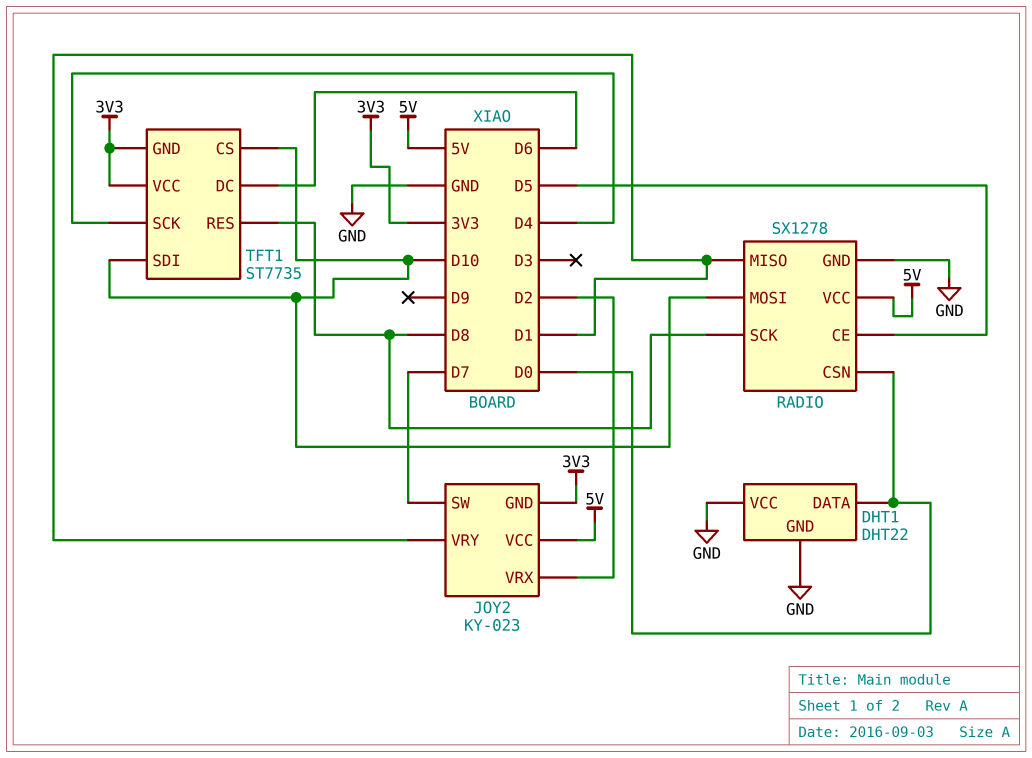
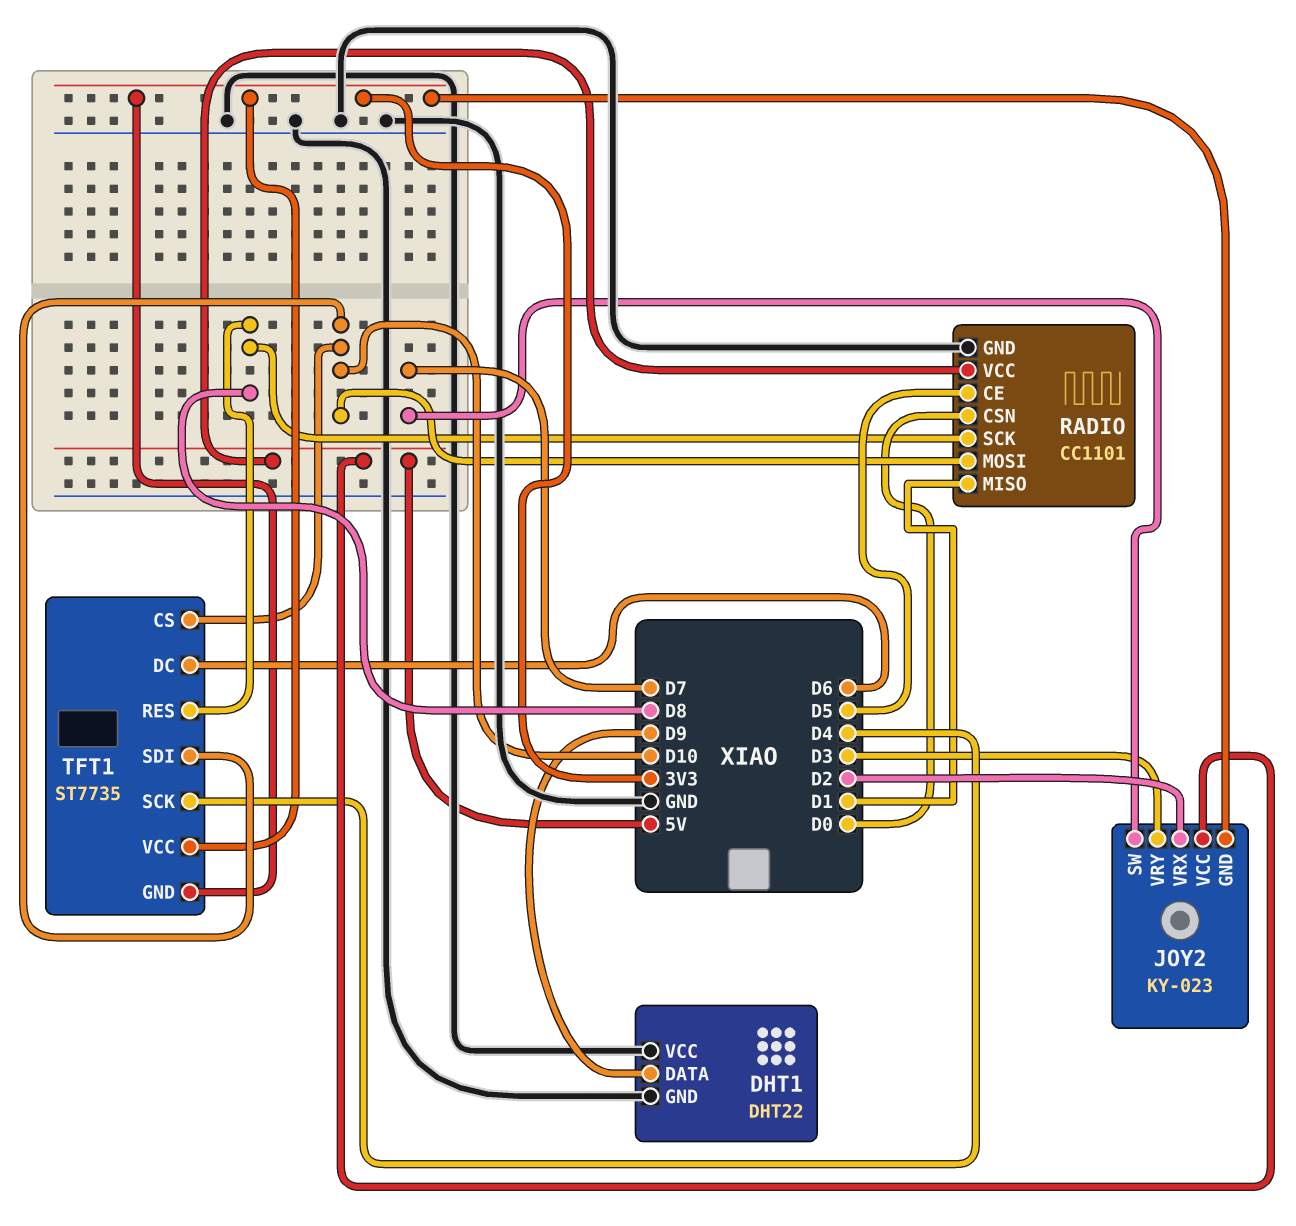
DHT1 pin DATA: D0 -> D9
JOY2 pin VRY: D1 -> D3
RADIO: SX1278 -> CC1101

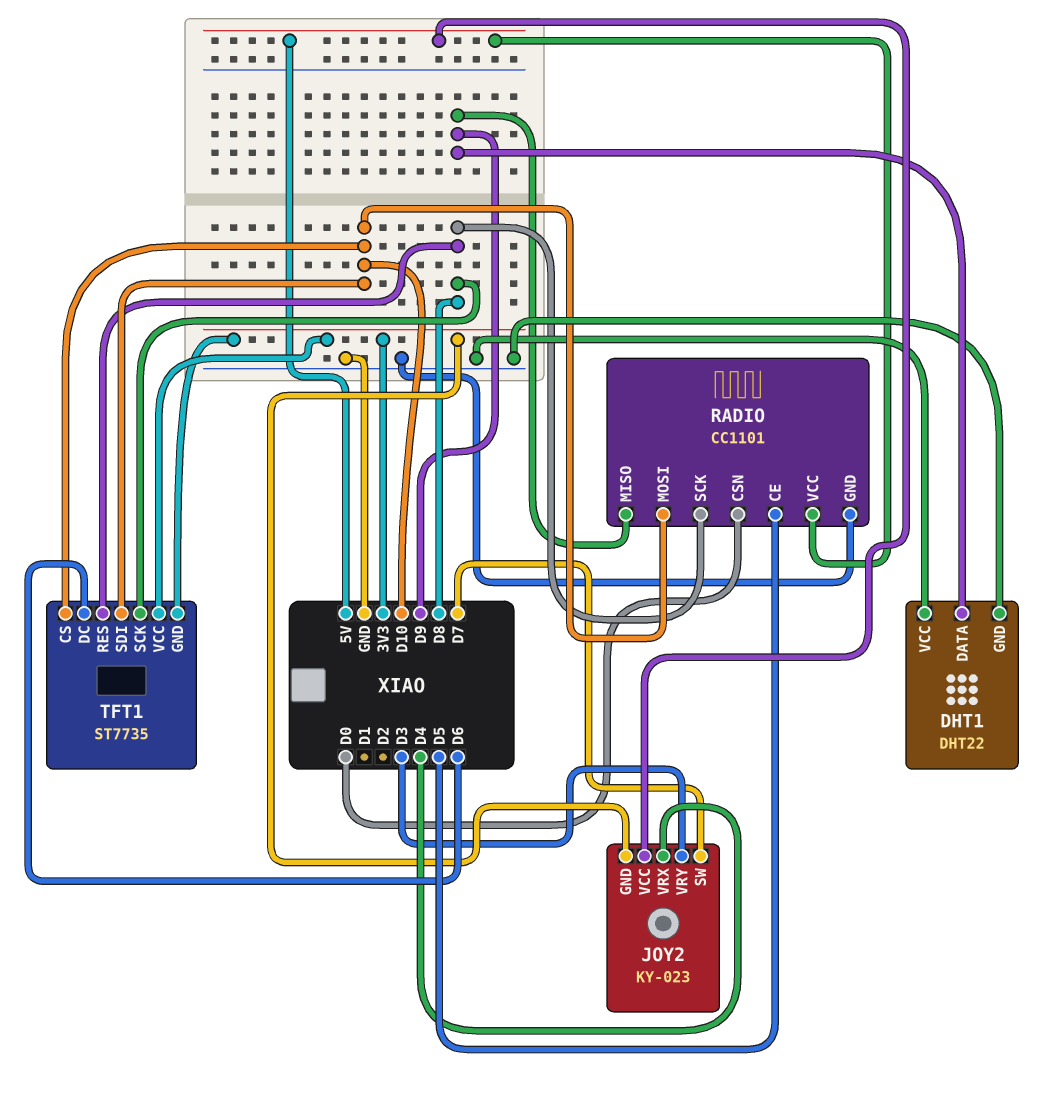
JOY2 pin VRX: D2 -> D4
RADIO pin MISO: D1 -> D9
TFT1 pin SCK: D4 -> D8

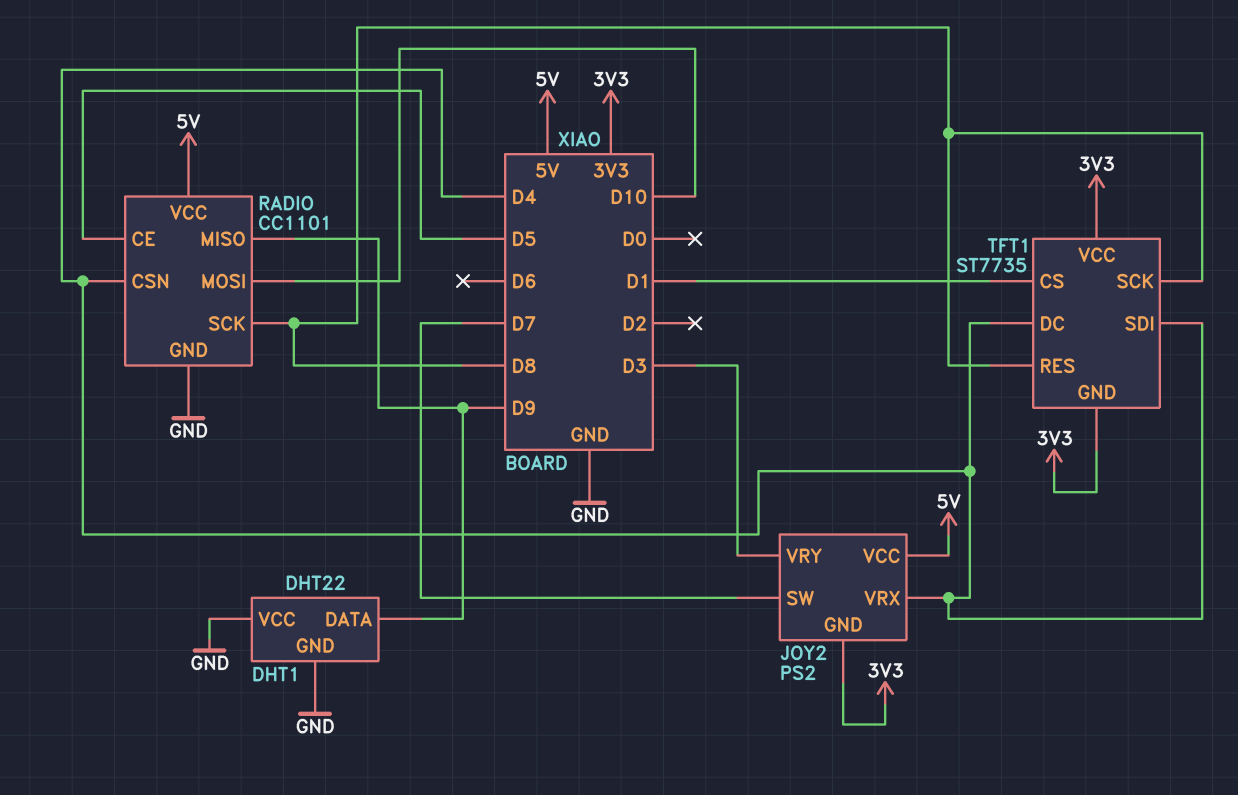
JOY2: KY-023 -> PS2
RADIO pin CSN: D0 -> D4
TFT1 pin CS: D10 -> D1
TFT1 pin DC: D6 -> D4
TFT1 pin SDI: D10 -> D4

